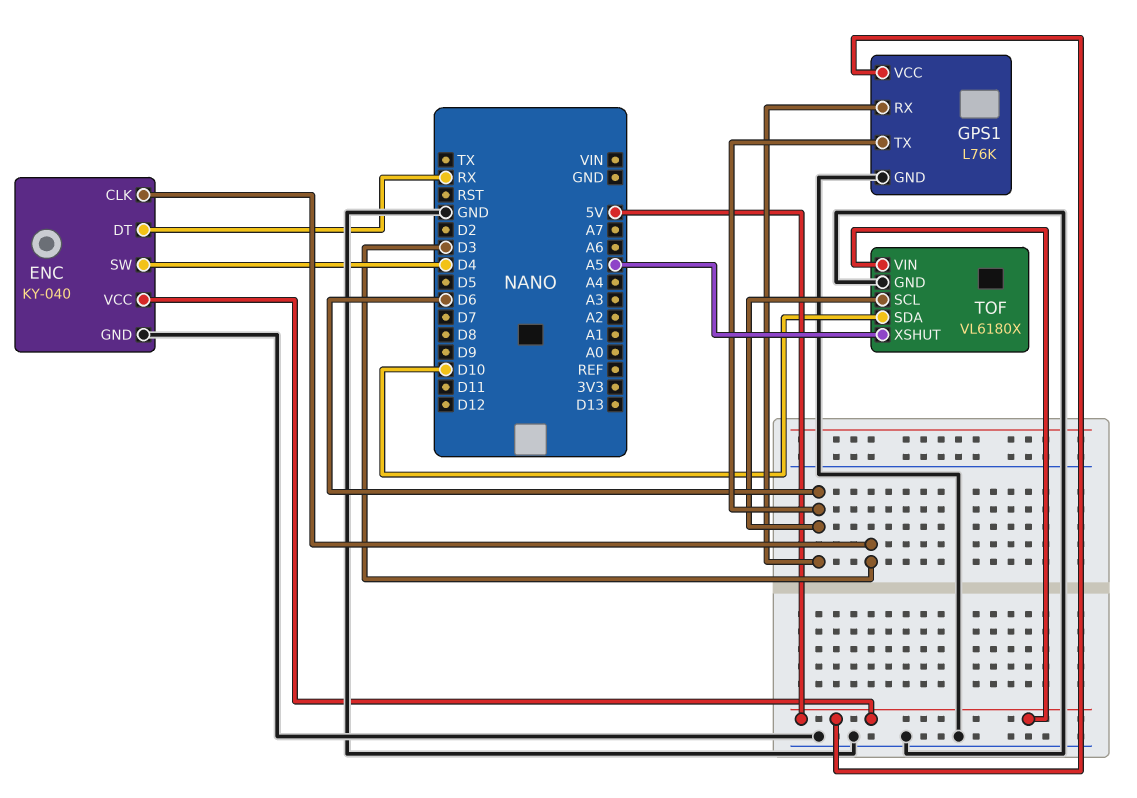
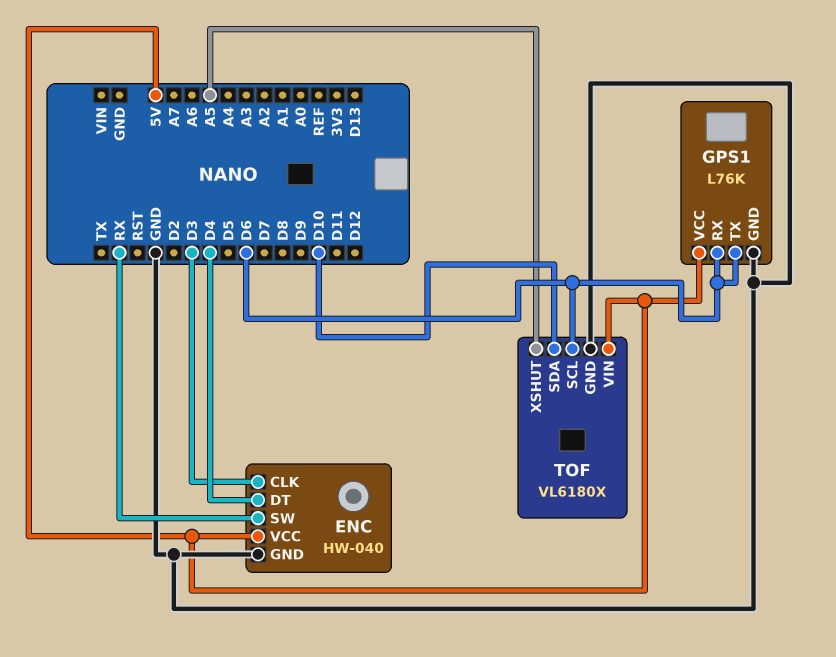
ENC: KY-040 -> HW-040
ENC pin DT: RX -> D4
ENC pin SW: D4 -> RX

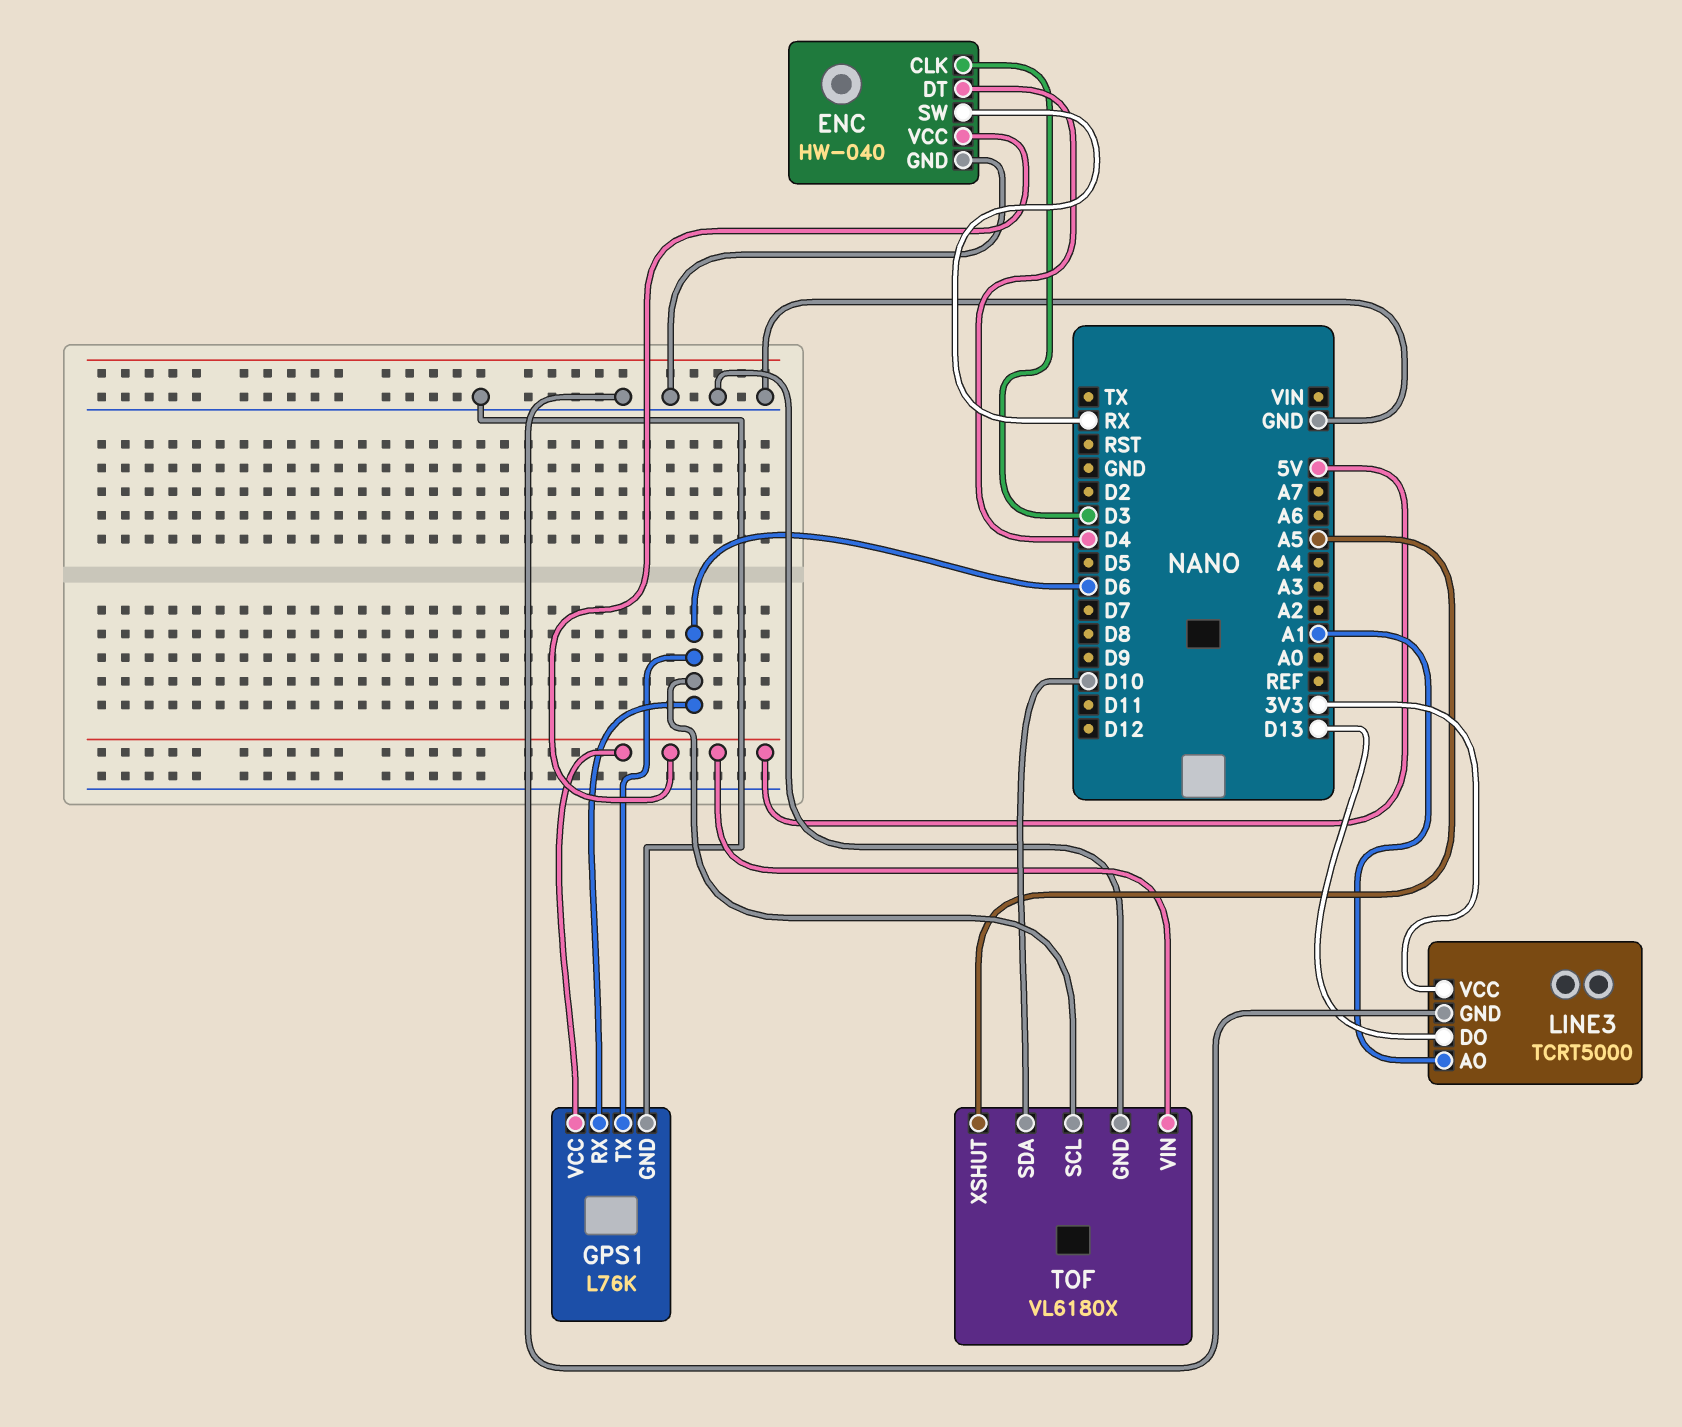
LINE3: none -> TCRT5000
LINE3 pin AO: none -> A1
LINE3 pin DO: none -> D13
LINE3 pin GND: none -> GND
LINE3 pin VCC: none -> 3V3

